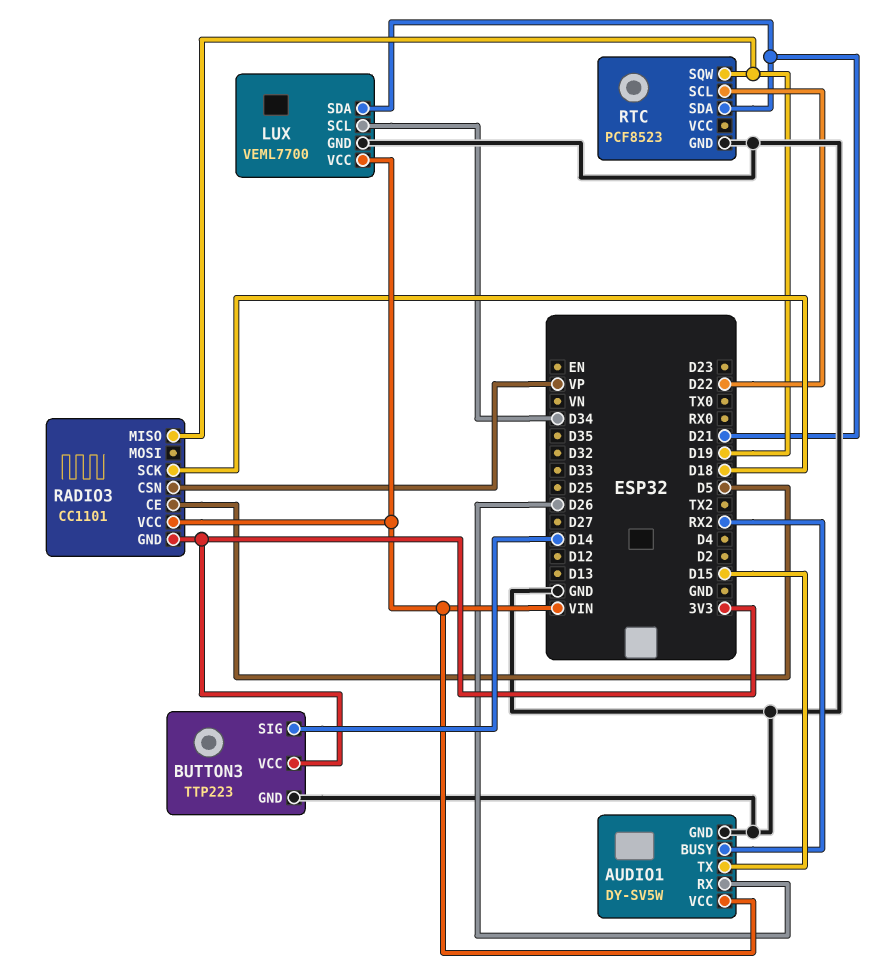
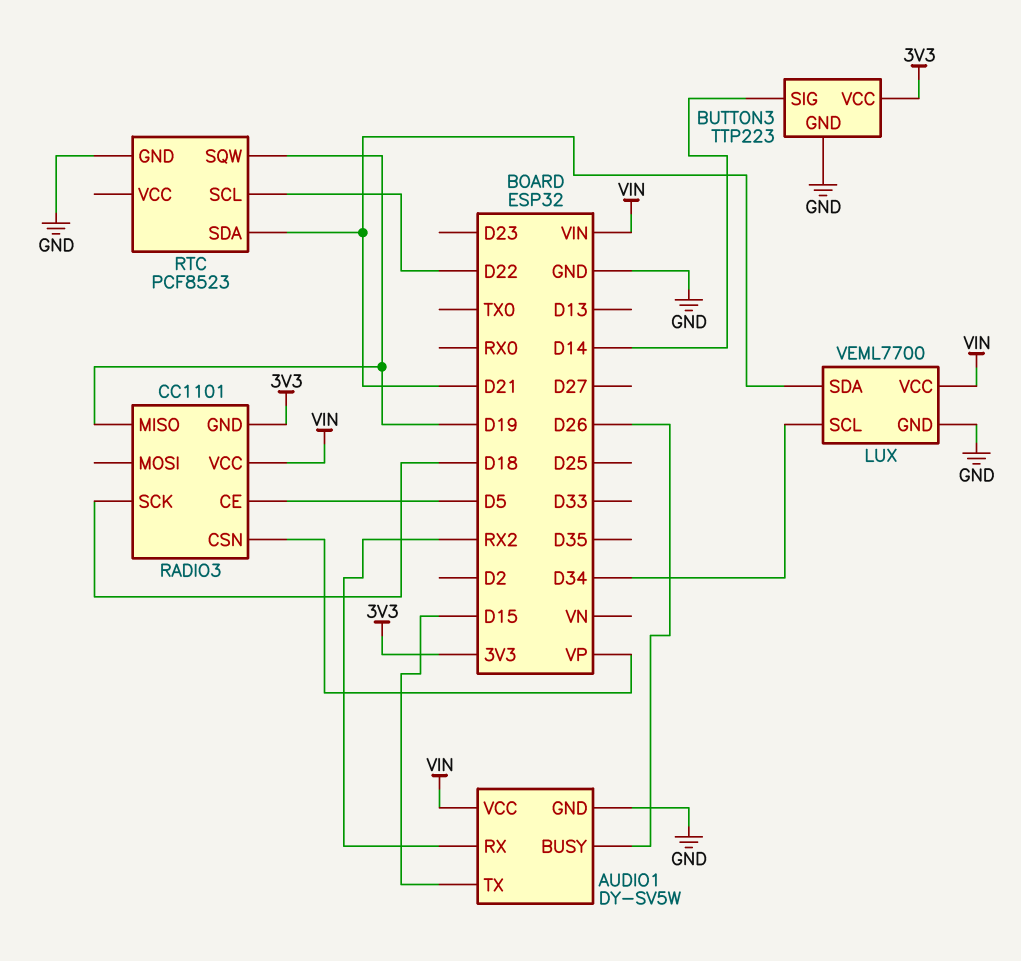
AUDIO1 pin BUSY: RX2 -> D26
AUDIO1 pin RX: D26 -> RX2

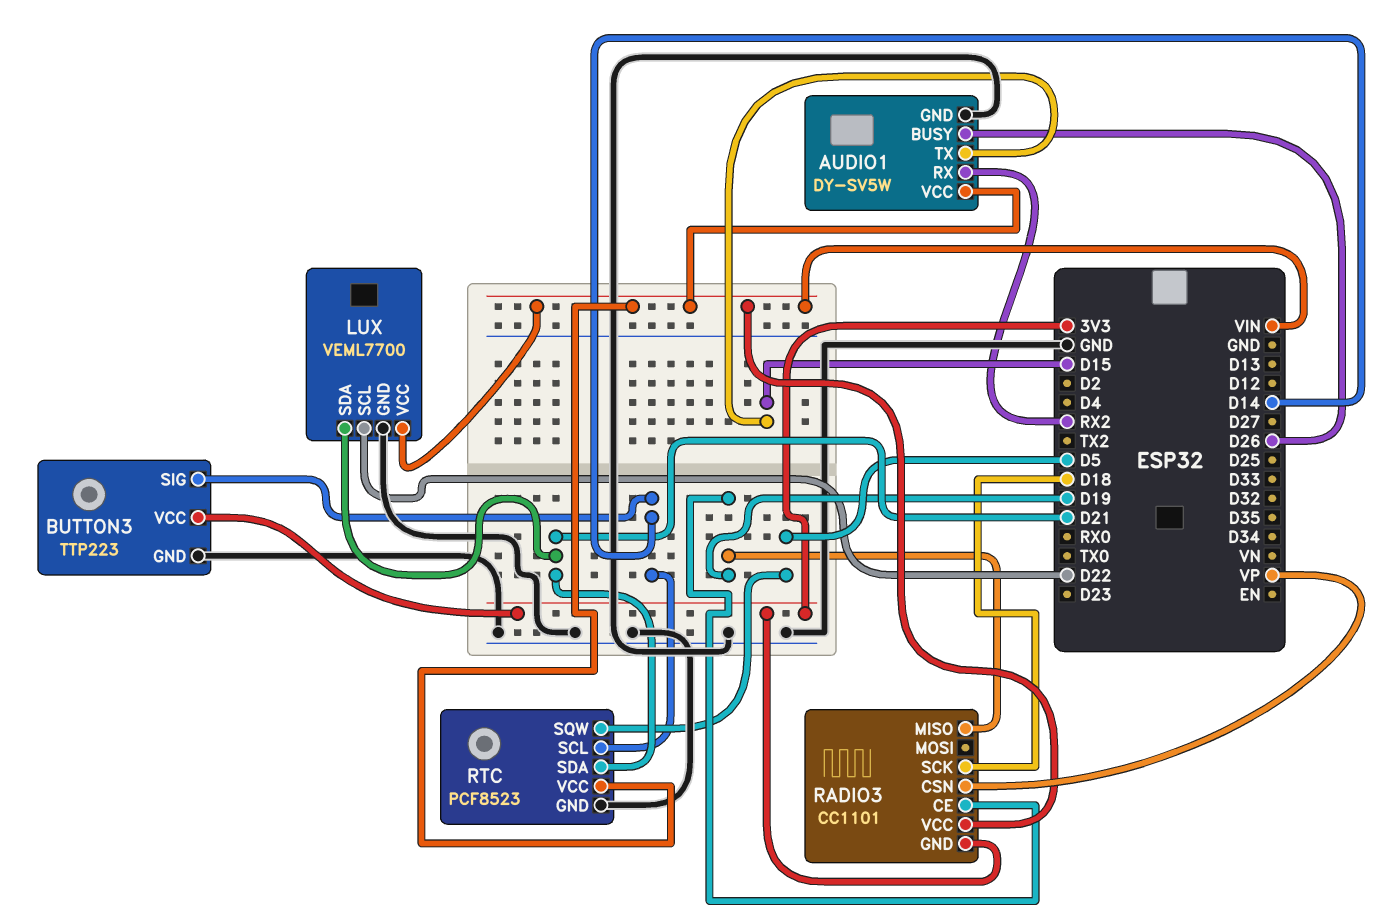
LUX pin SCL: D34 -> D22
RADIO3 pin CE: D5 -> D19
RTC pin SCL: D22 -> D14
RTC pin SQW: D19 -> D5
RTC pin VCC: none -> VIN

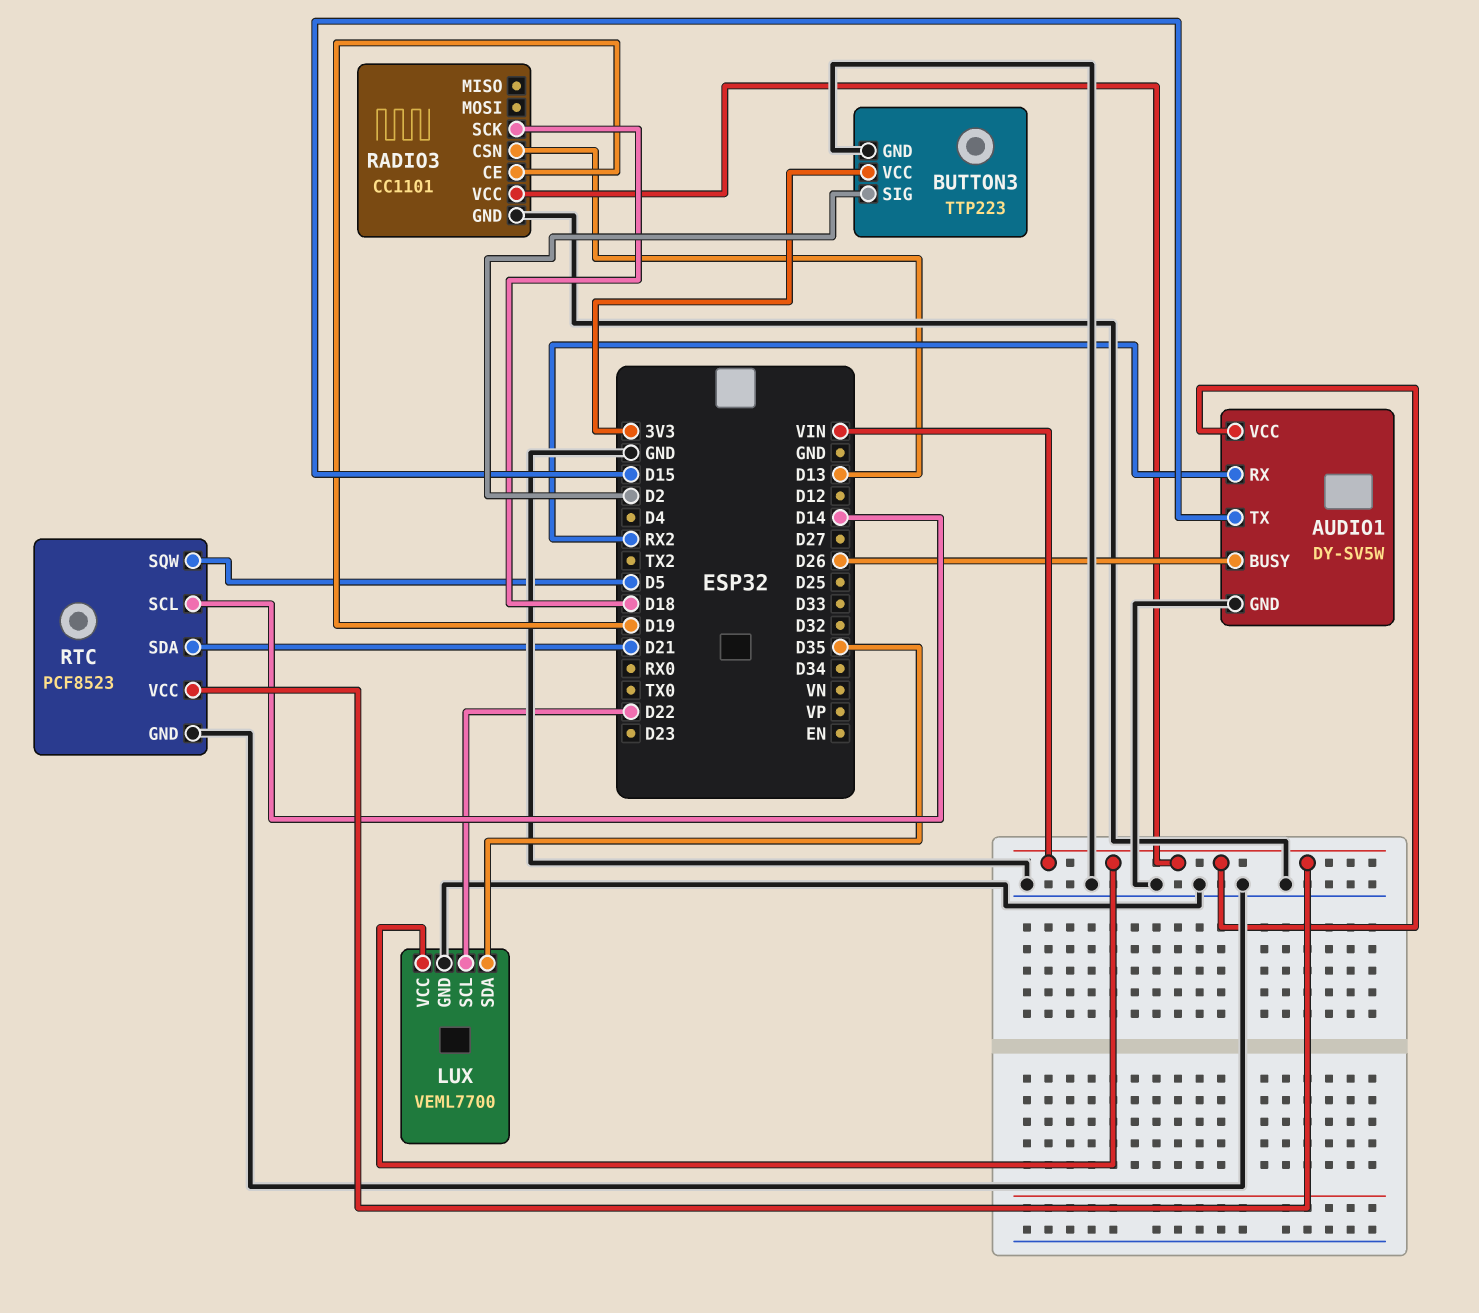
BUTTON3 pin SIG: D14 -> D2
LUX pin SDA: D21 -> D35
RADIO3 pin CSN: VP -> D13
RADIO3 pin GND: 3V3 -> GND
RADIO3 pin MISO: D19 -> none

